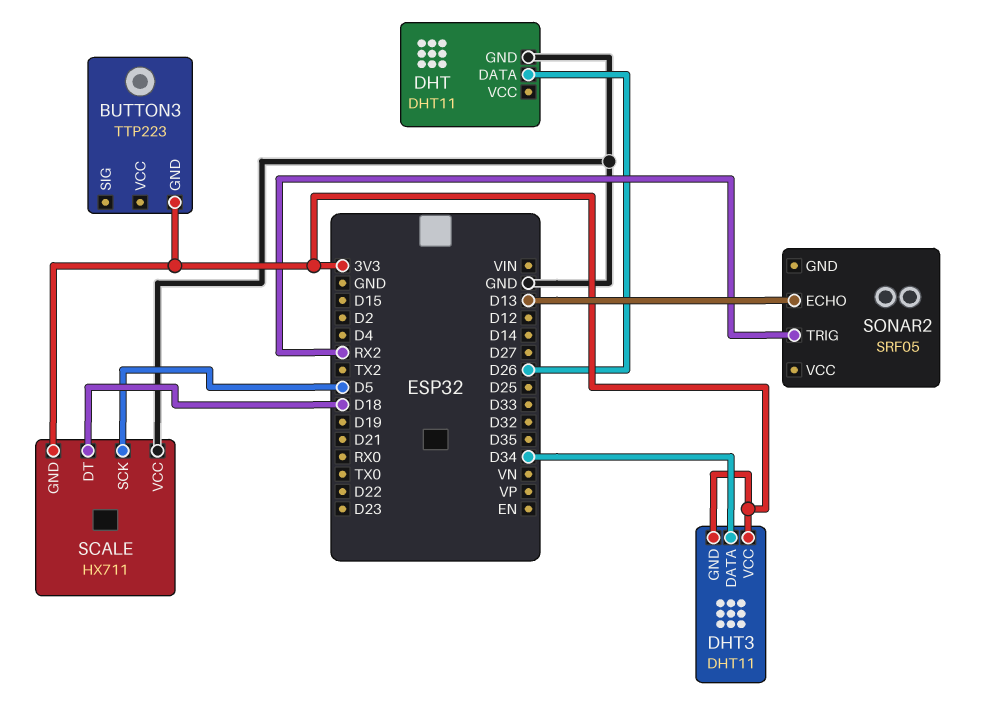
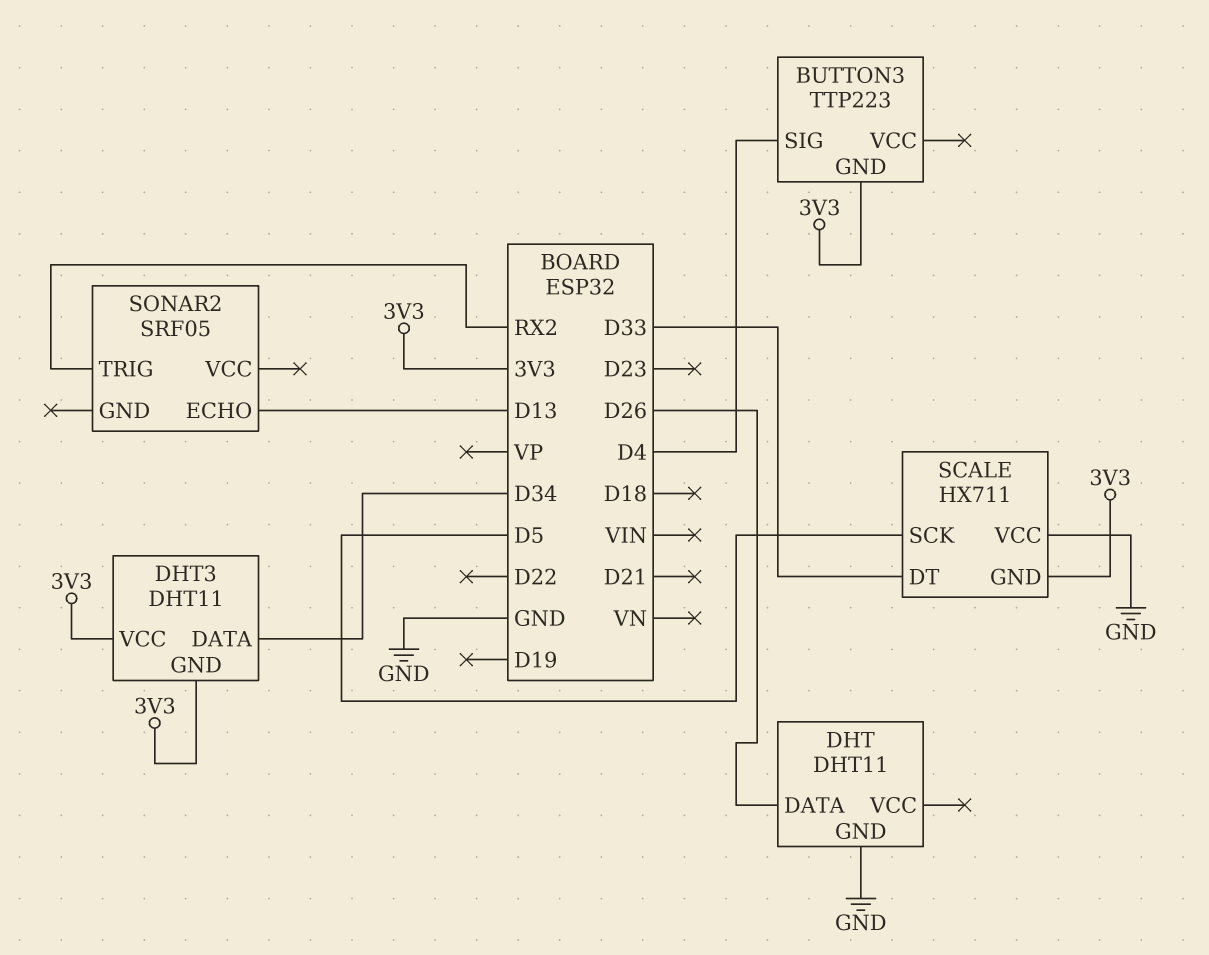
BUTTON3 pin SIG: none -> D4
SCALE pin DT: D18 -> D33

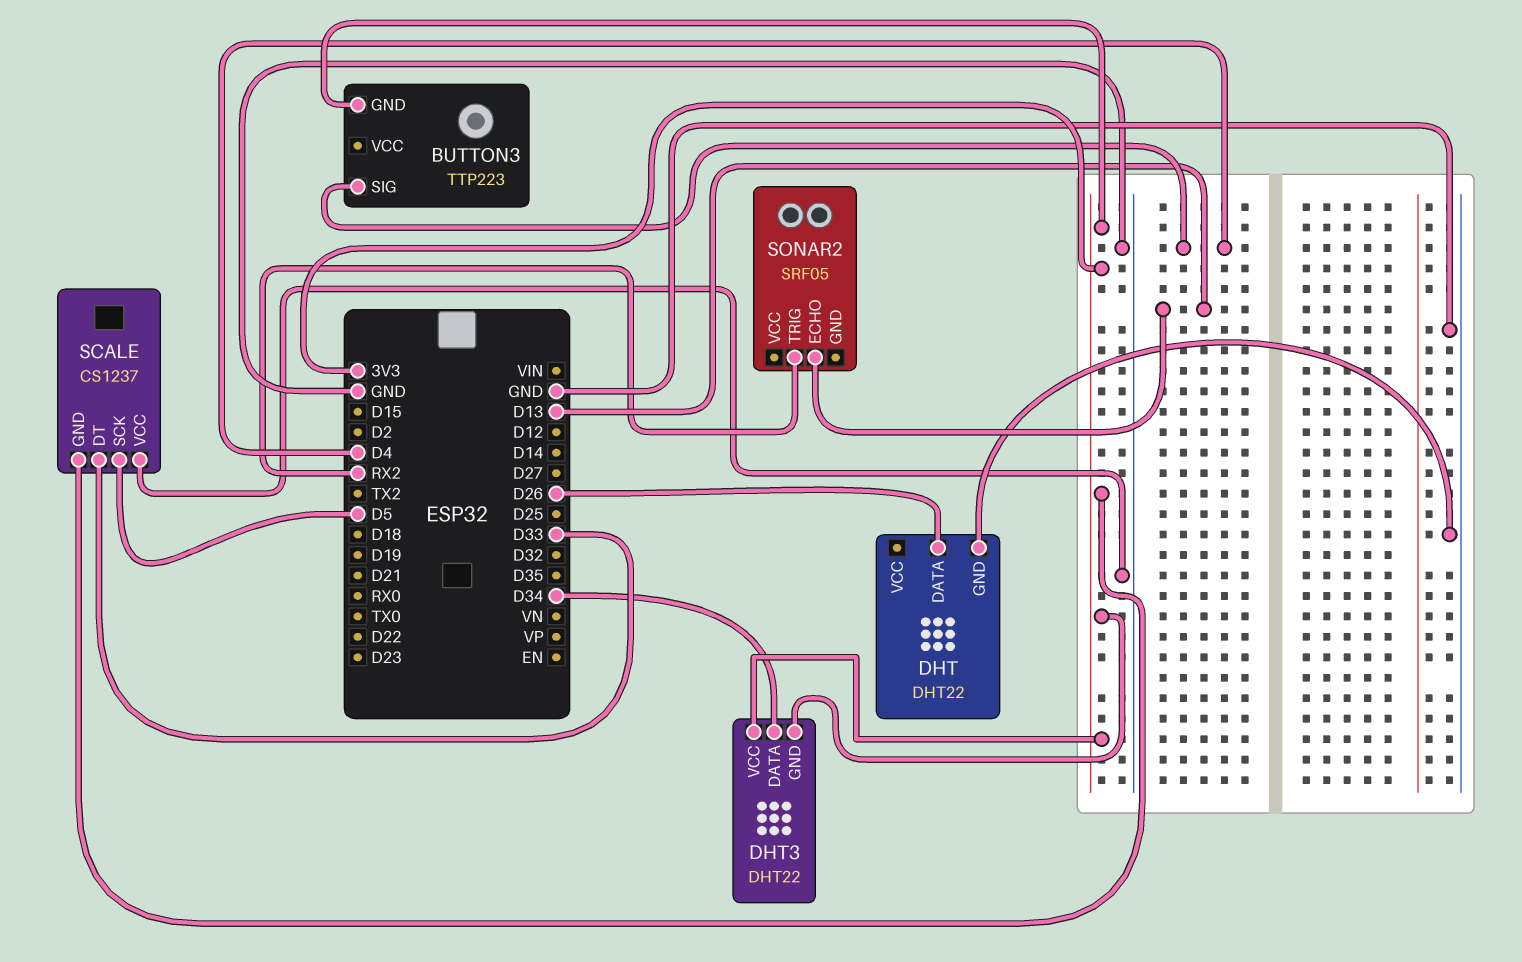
DHT: DHT11 -> DHT22
DHT3: DHT11 -> DHT22
SCALE: HX711 -> CS1237

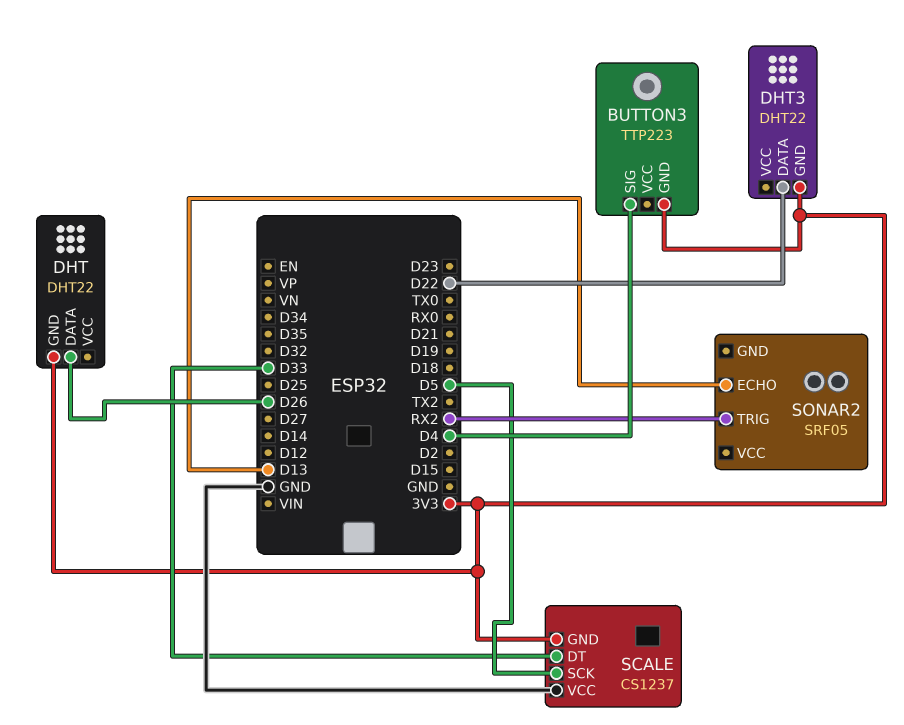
DHT pin GND: GND -> 3V3
DHT3 pin DATA: D34 -> D22
DHT3 pin VCC: 3V3 -> none

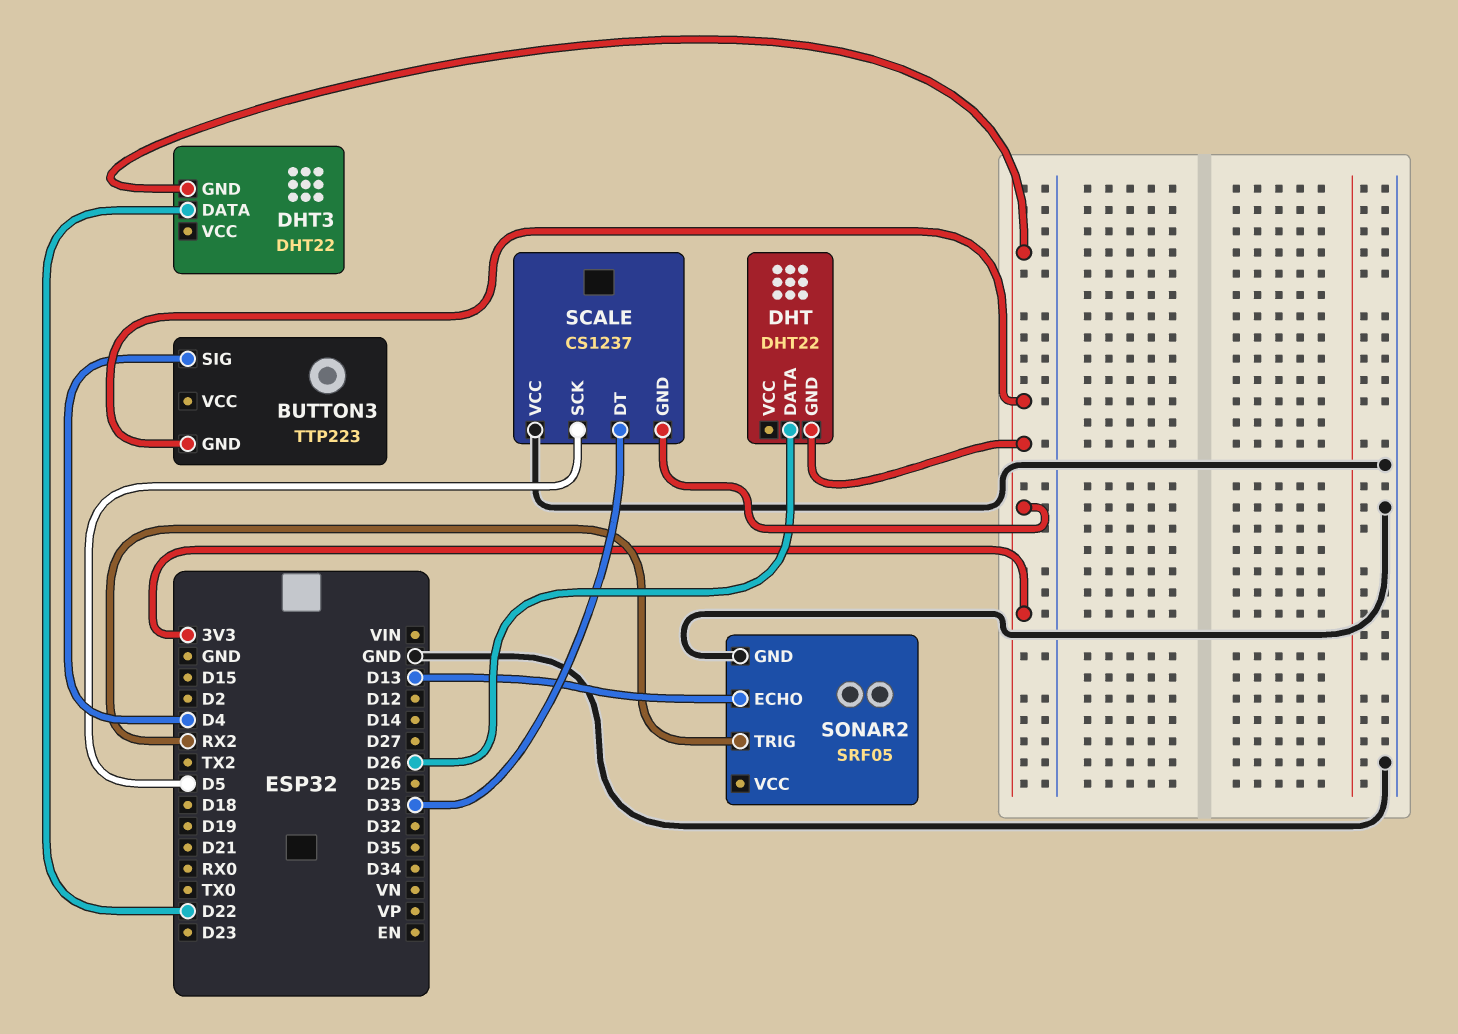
SONAR2 pin GND: none -> GND

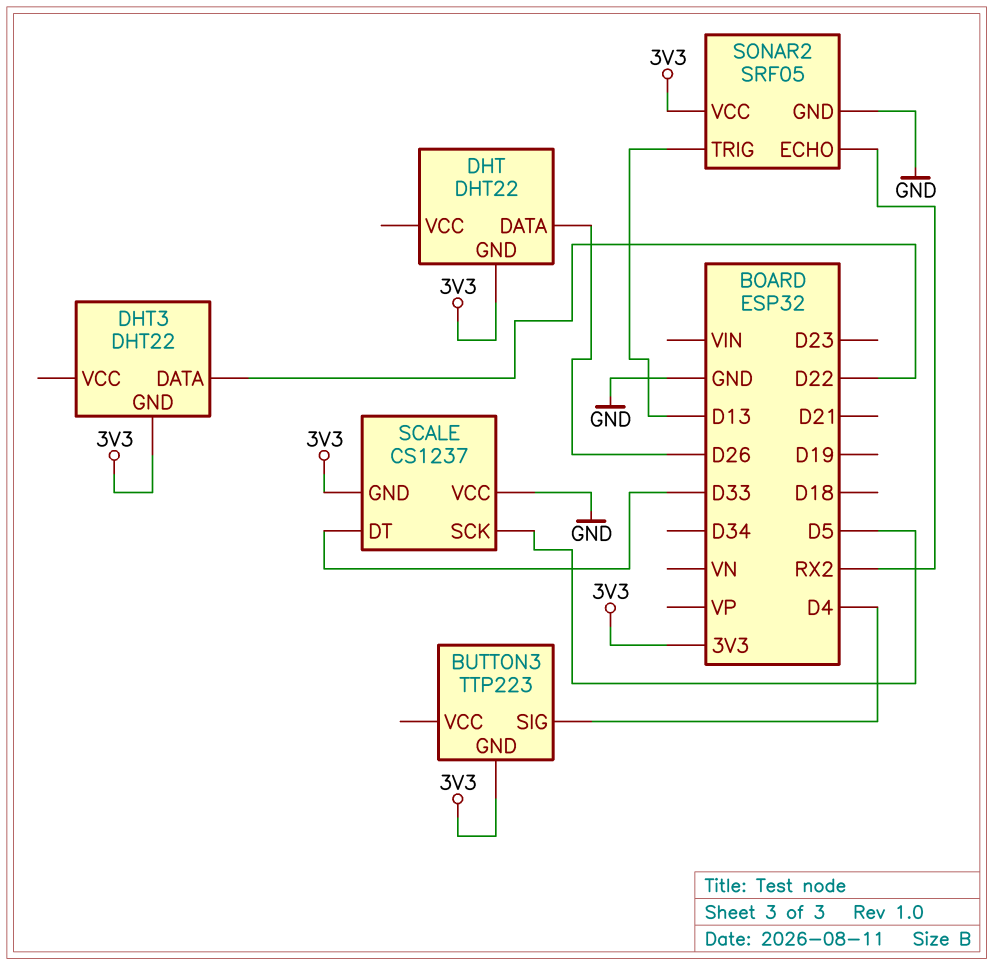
SONAR2 pin ECHO: D13 -> RX2
SONAR2 pin TRIG: RX2 -> D13
SONAR2 pin VCC: none -> 3V3

